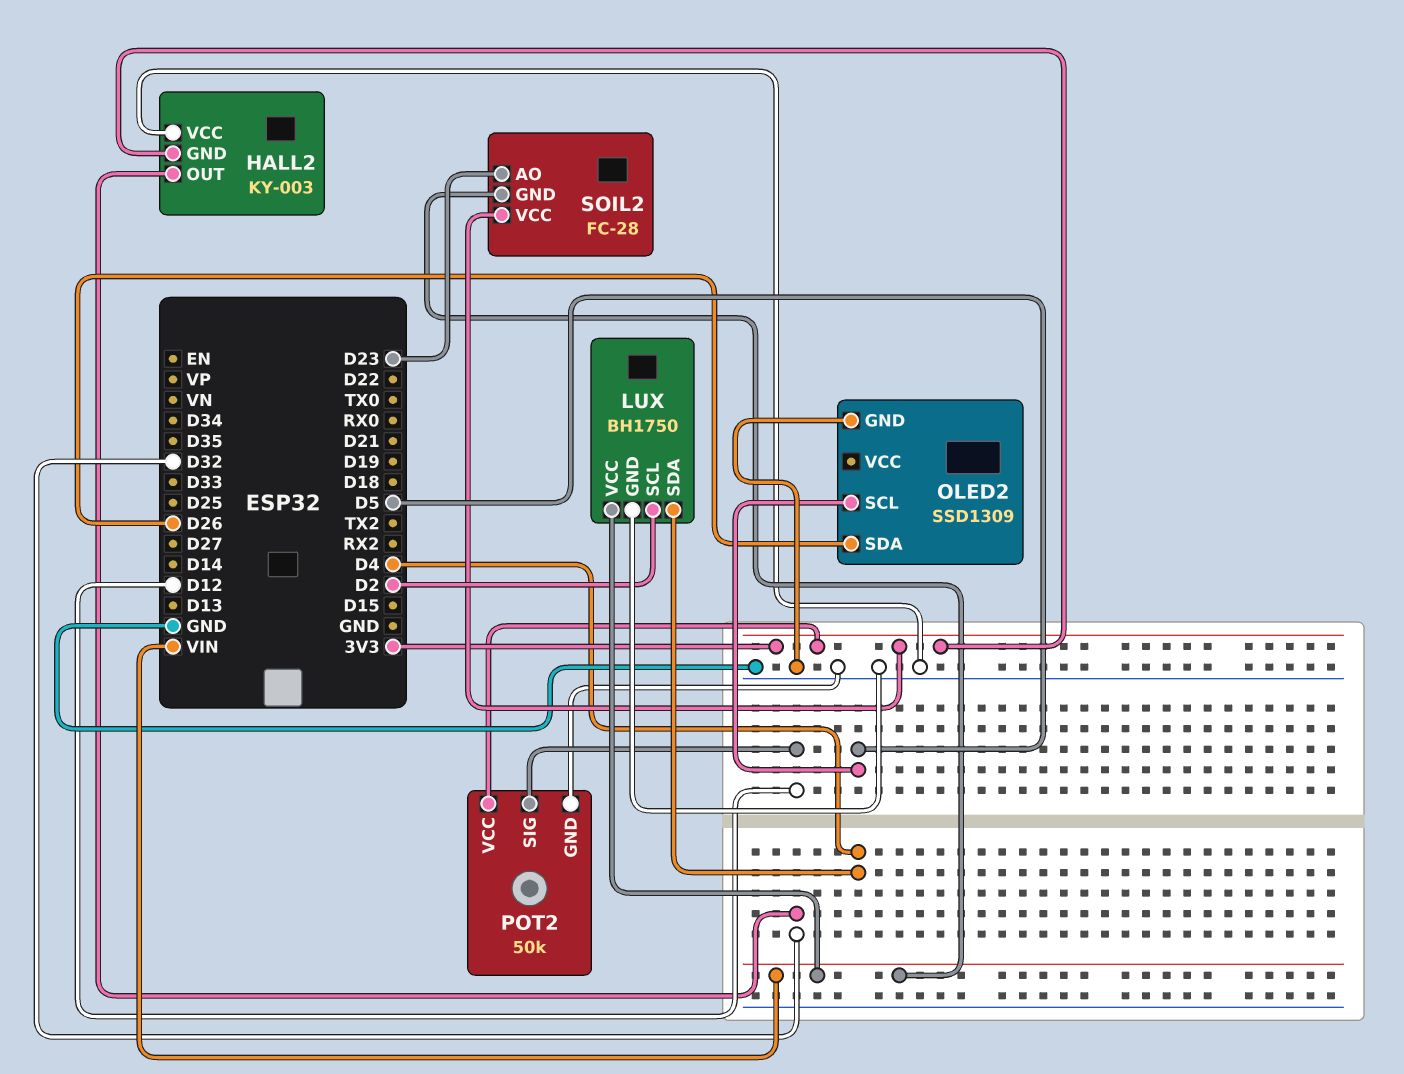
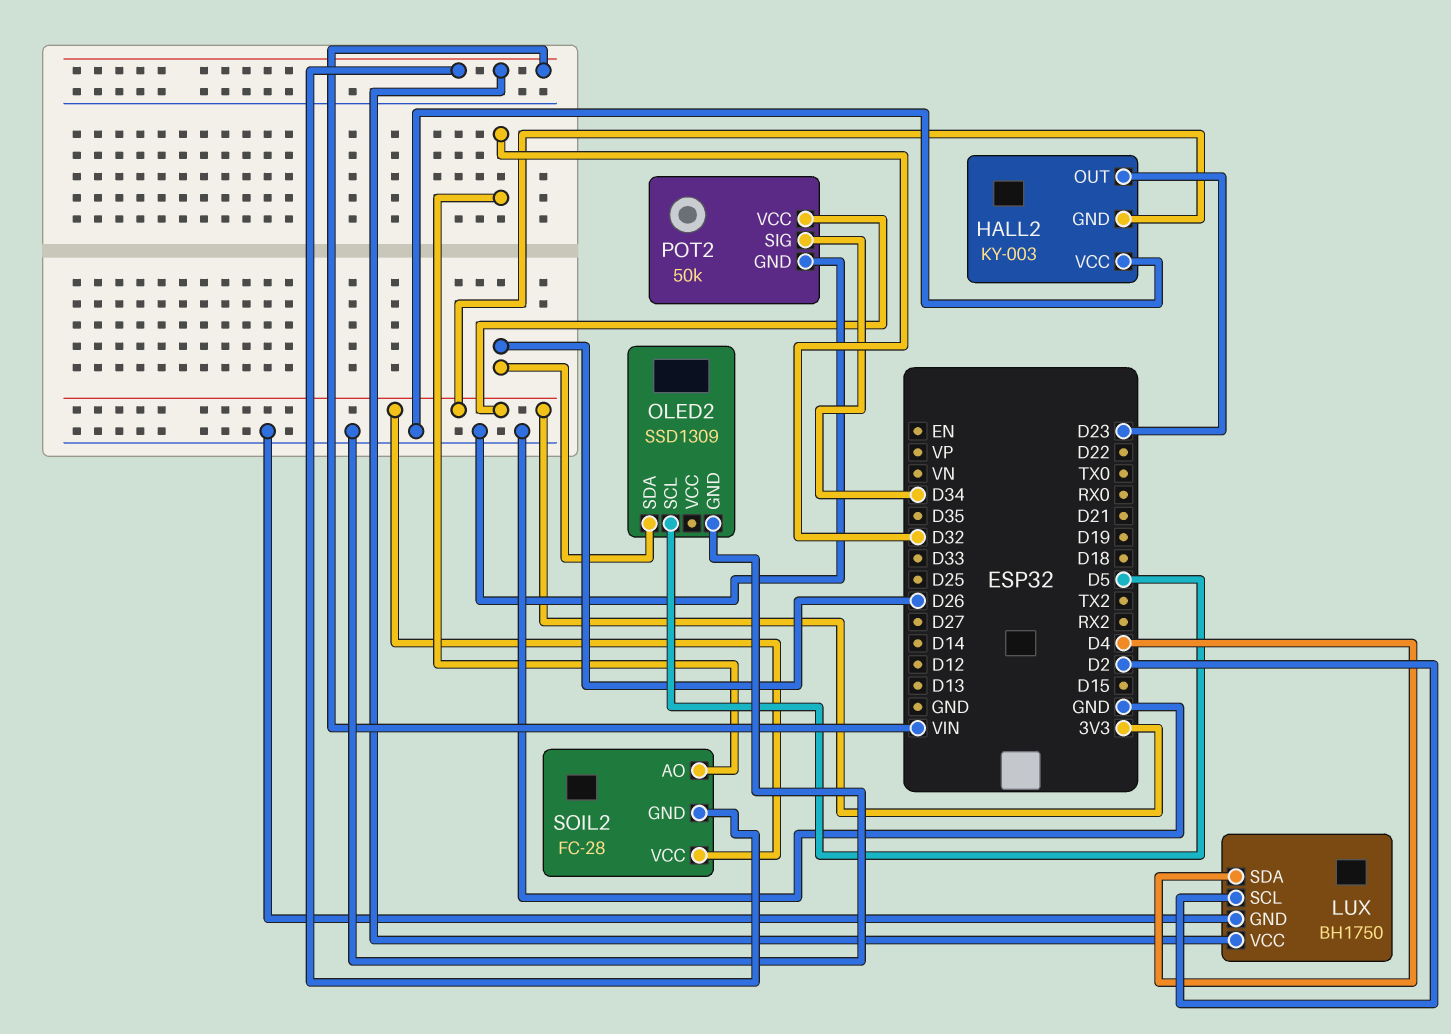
HALL2 pin OUT: D32 -> D23
POT2 pin SIG: D12 -> D34
SOIL2 pin AO: D23 -> D32

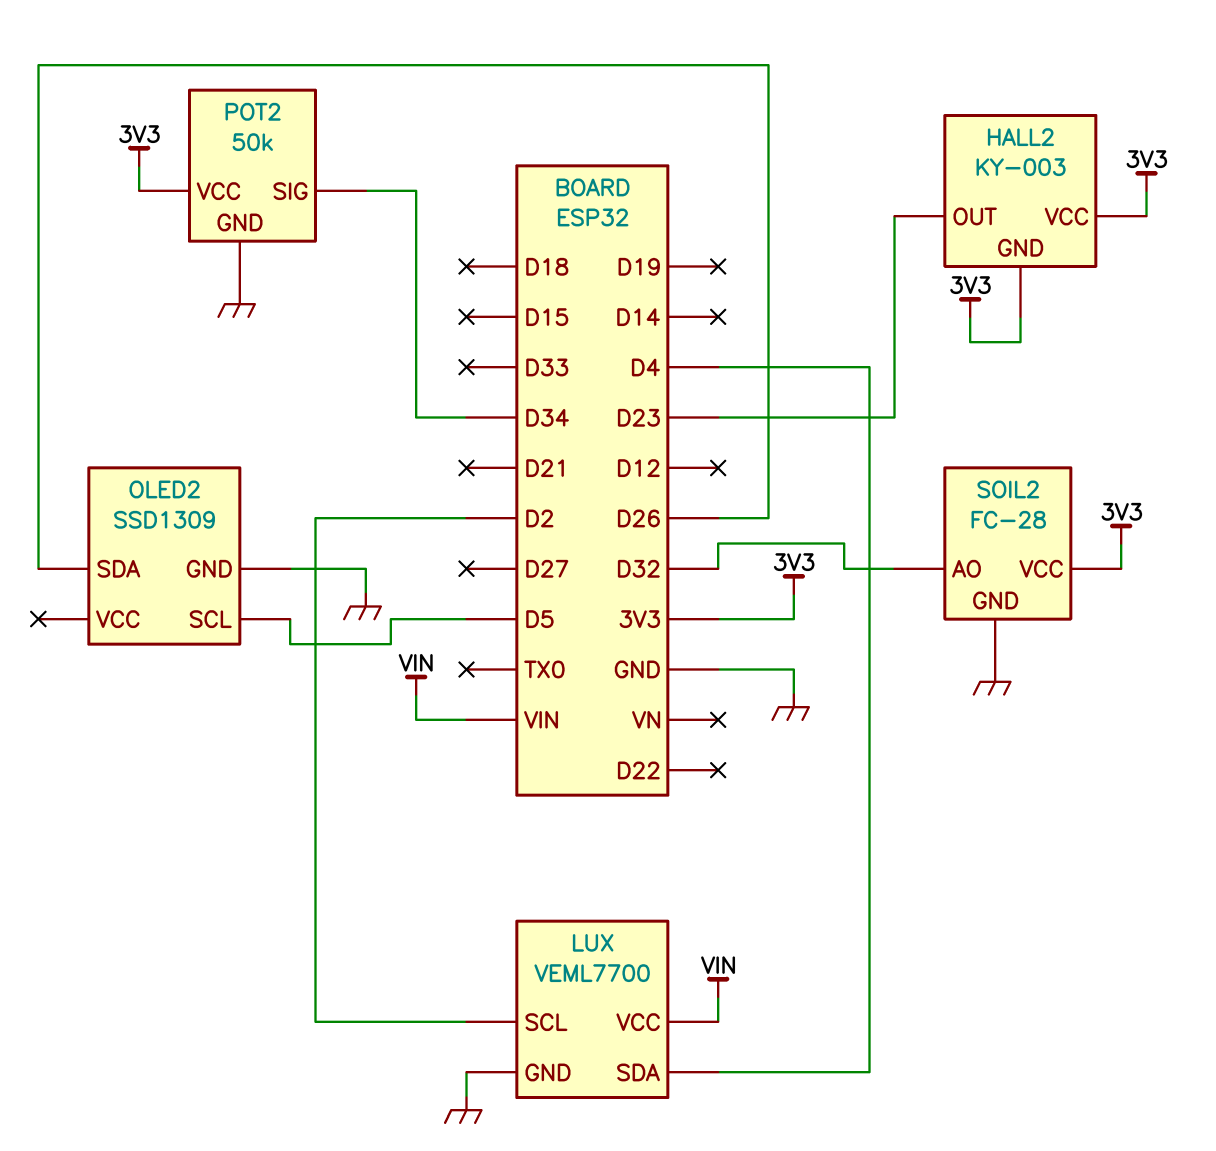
HALL2 pin VCC: GND -> 3V3
LUX: BH1750 -> VEML7700
SOIL2 pin GND: VIN -> GND

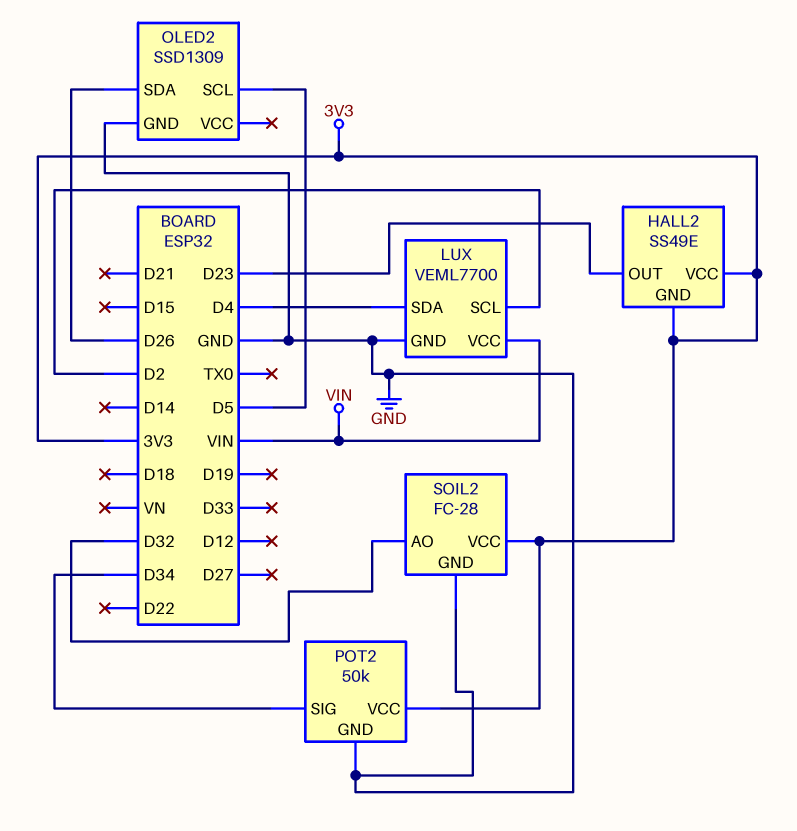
HALL2: KY-003 -> SS49E

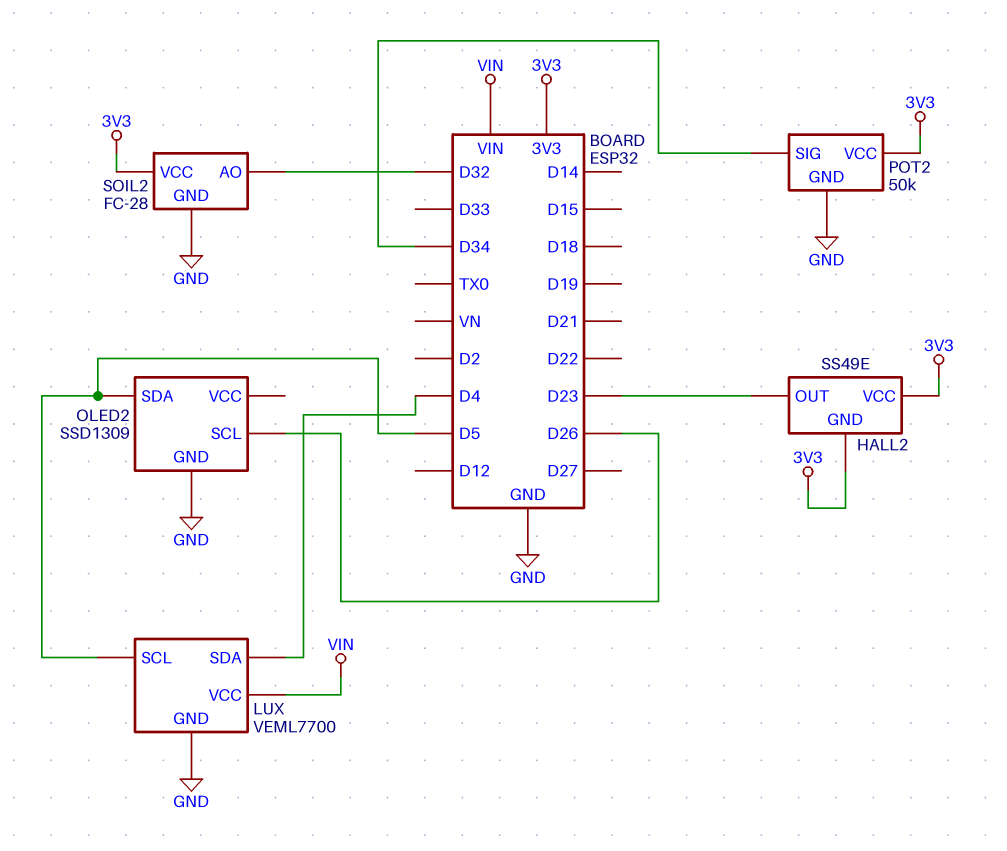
LUX pin SCL: D2 -> D5
OLED2 pin SCL: D5 -> D26
OLED2 pin SDA: D26 -> D5

